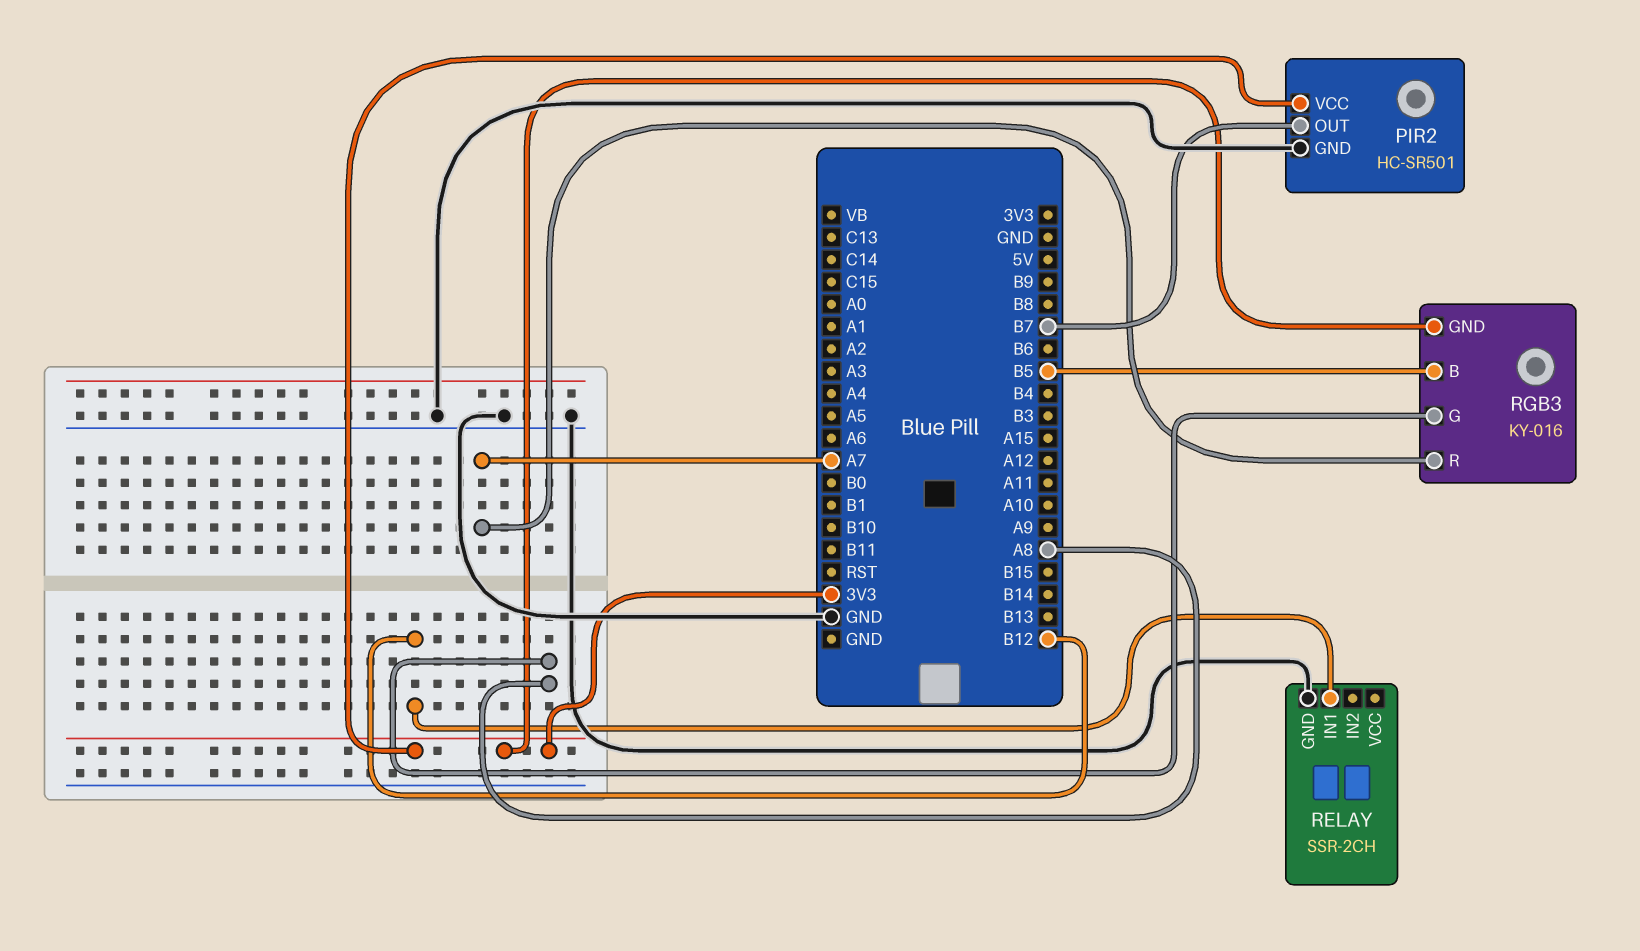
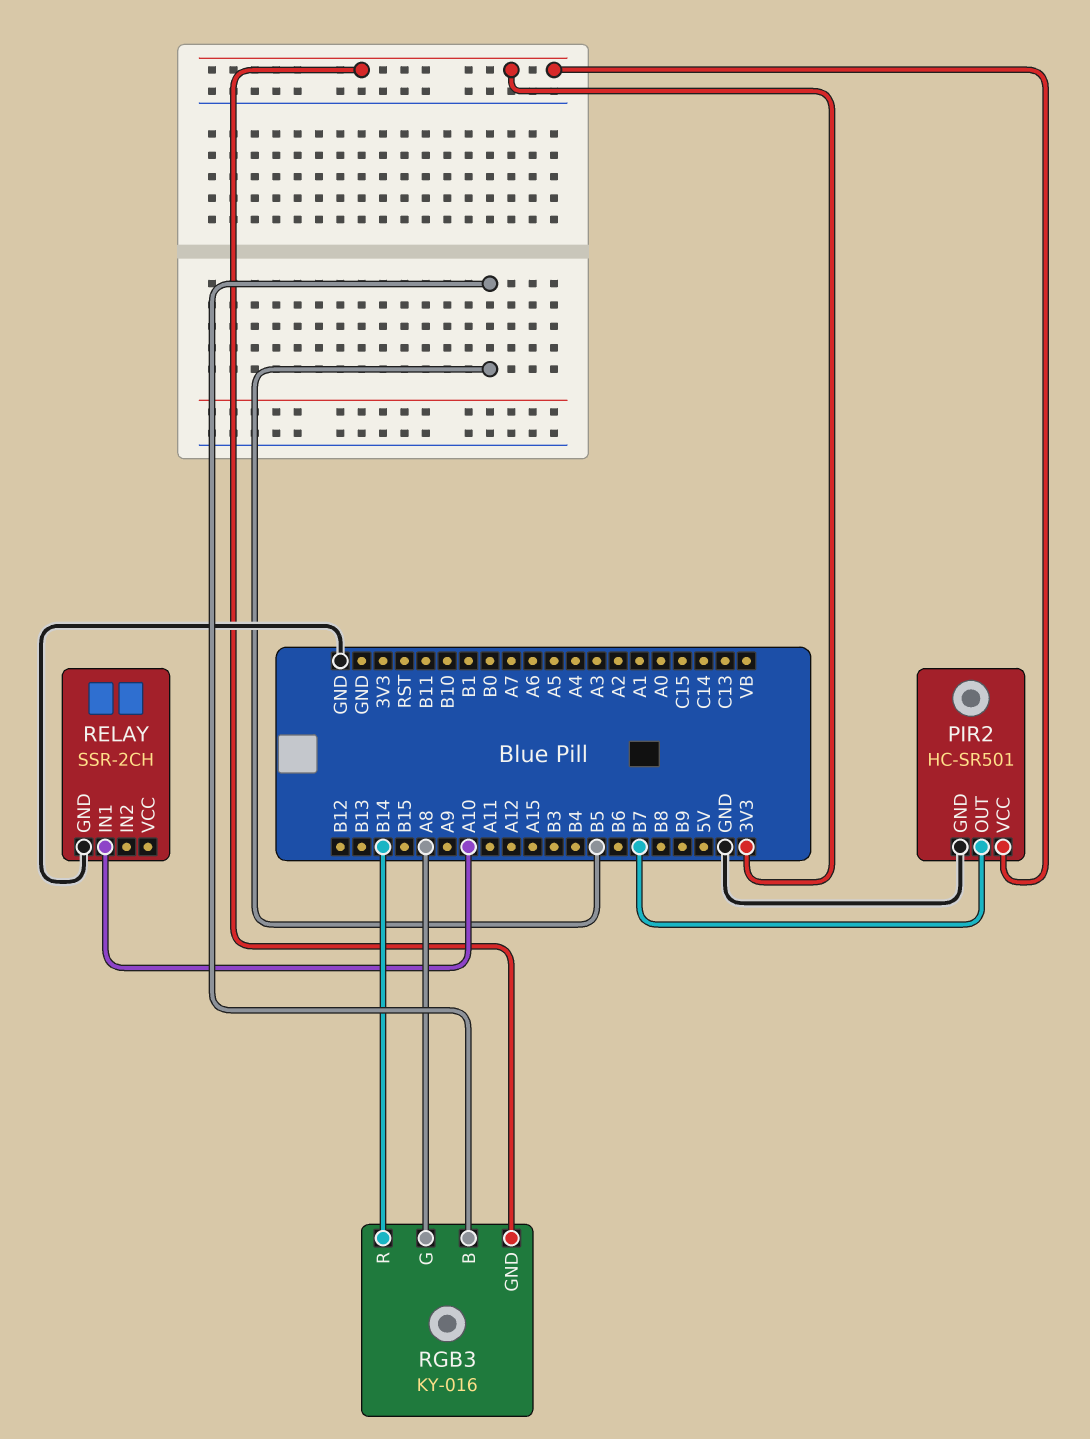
RELAY pin IN1: B12 -> A10
RGB3 pin R: A7 -> B14

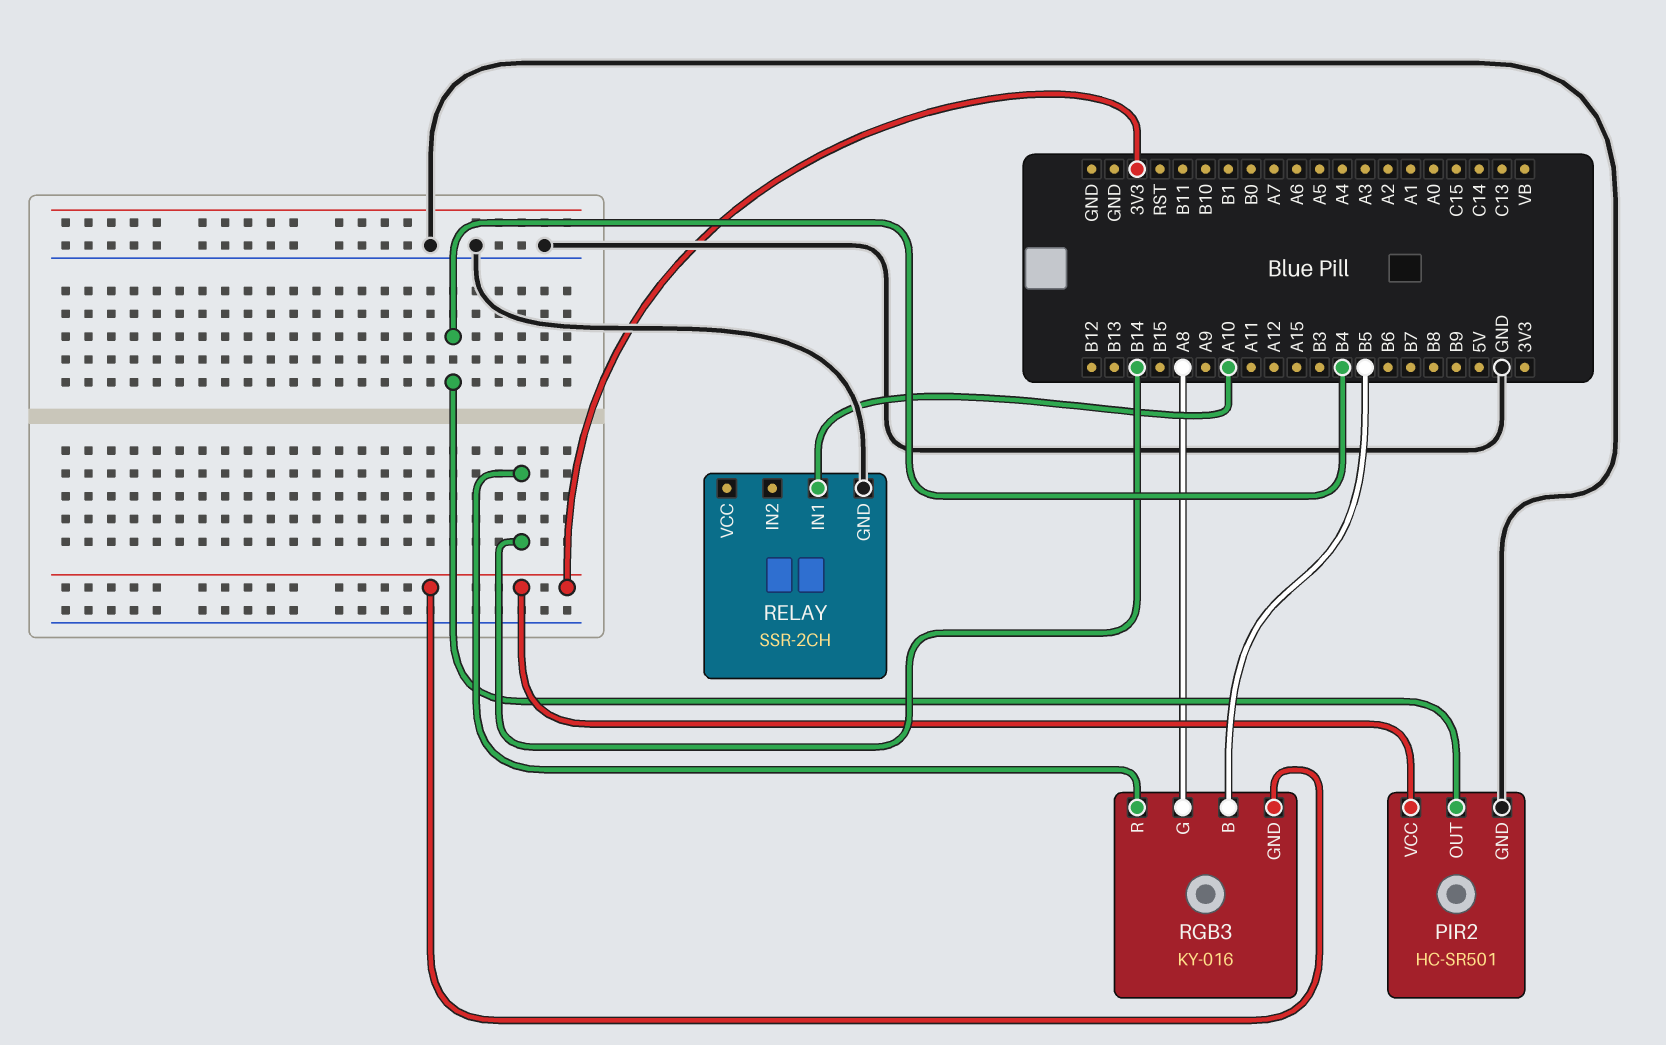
PIR2 pin OUT: B7 -> B4

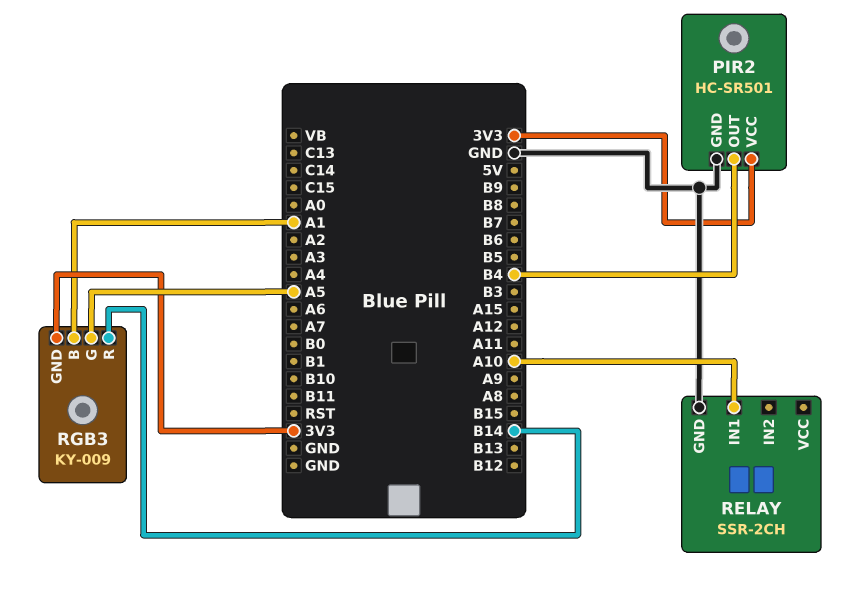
RGB3: KY-016 -> KY-009
RGB3 pin B: B5 -> A1
RGB3 pin G: A8 -> A5

